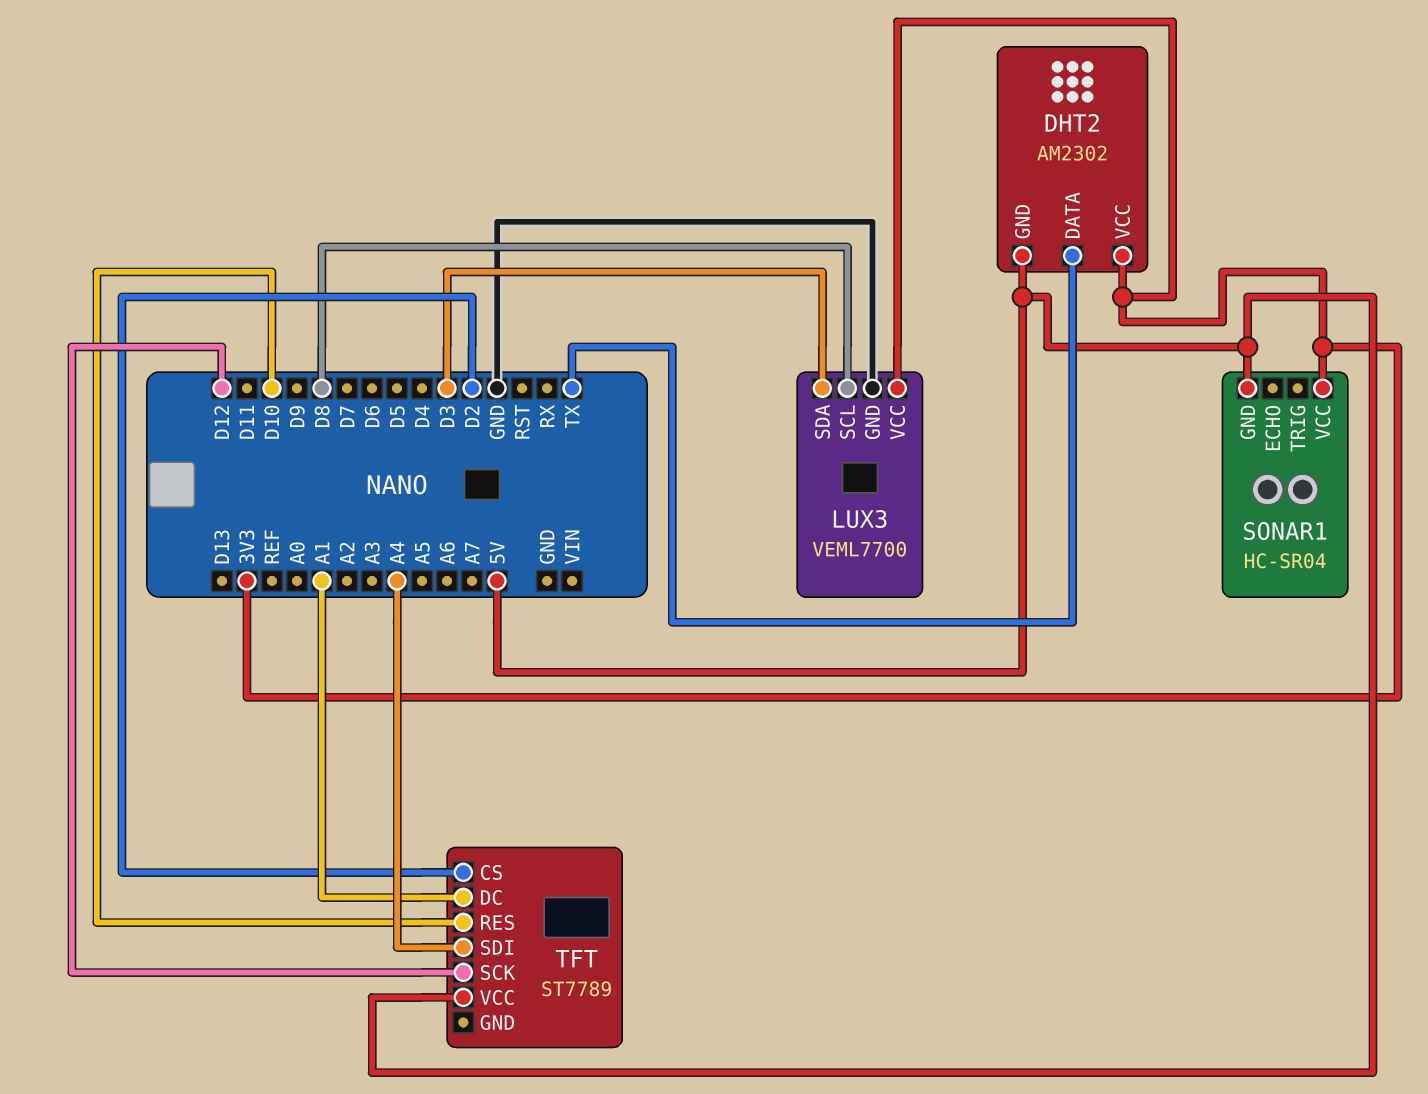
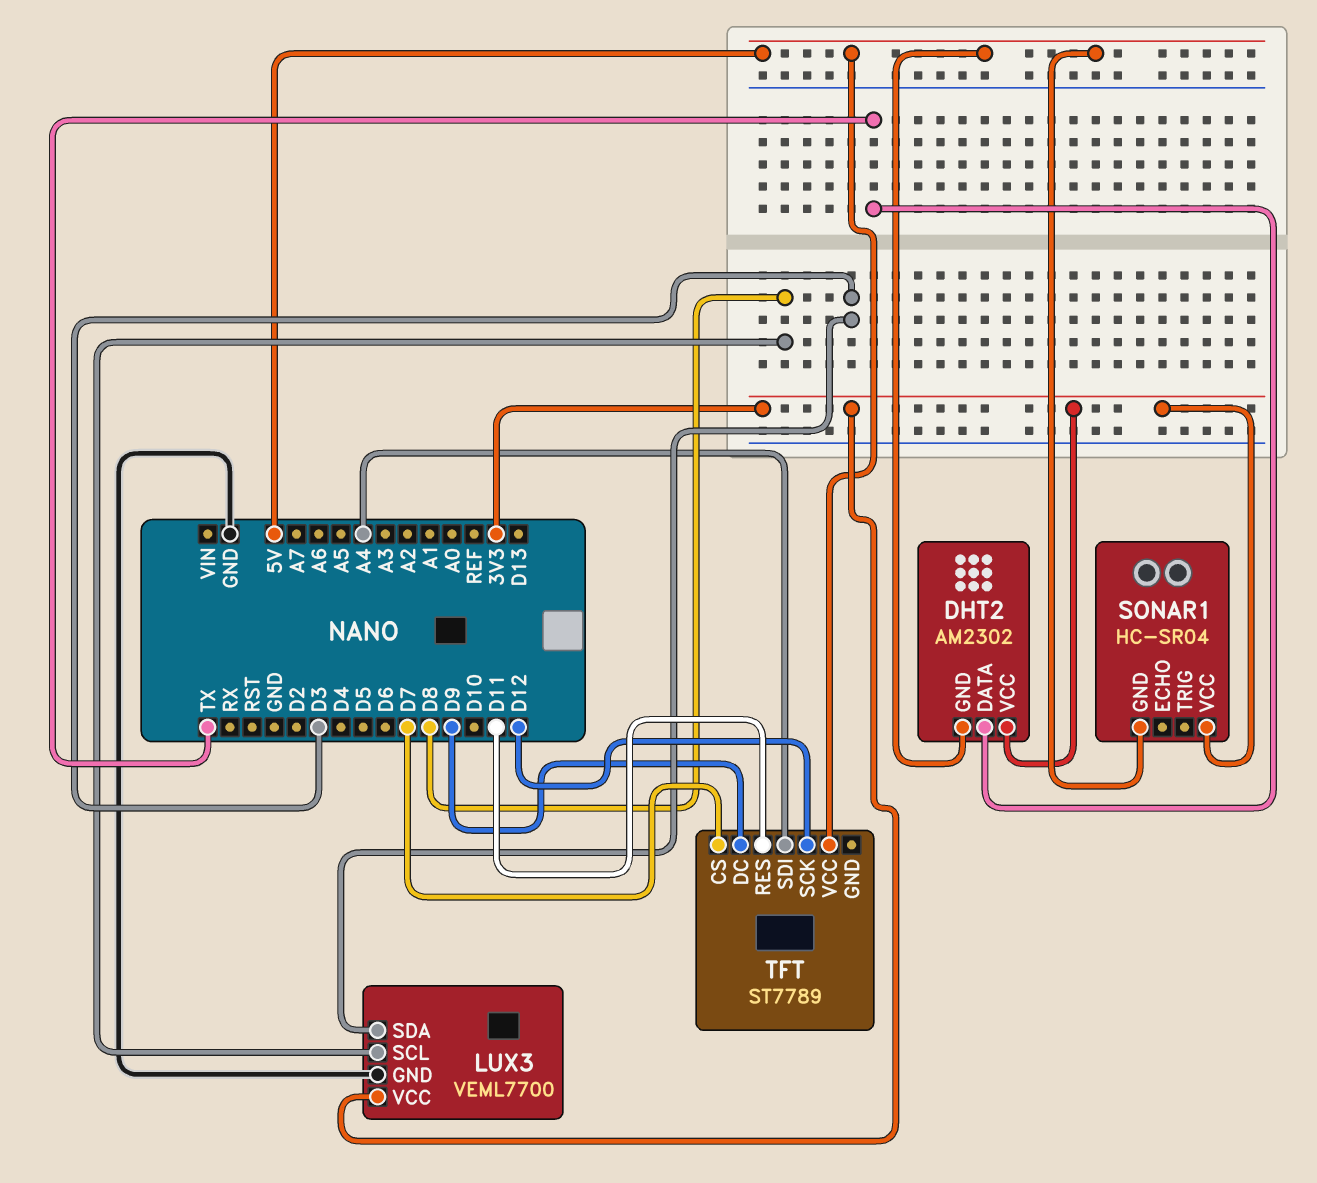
TFT pin CS: D2 -> D7
TFT pin DC: A1 -> D9
TFT pin RES: D10 -> D11

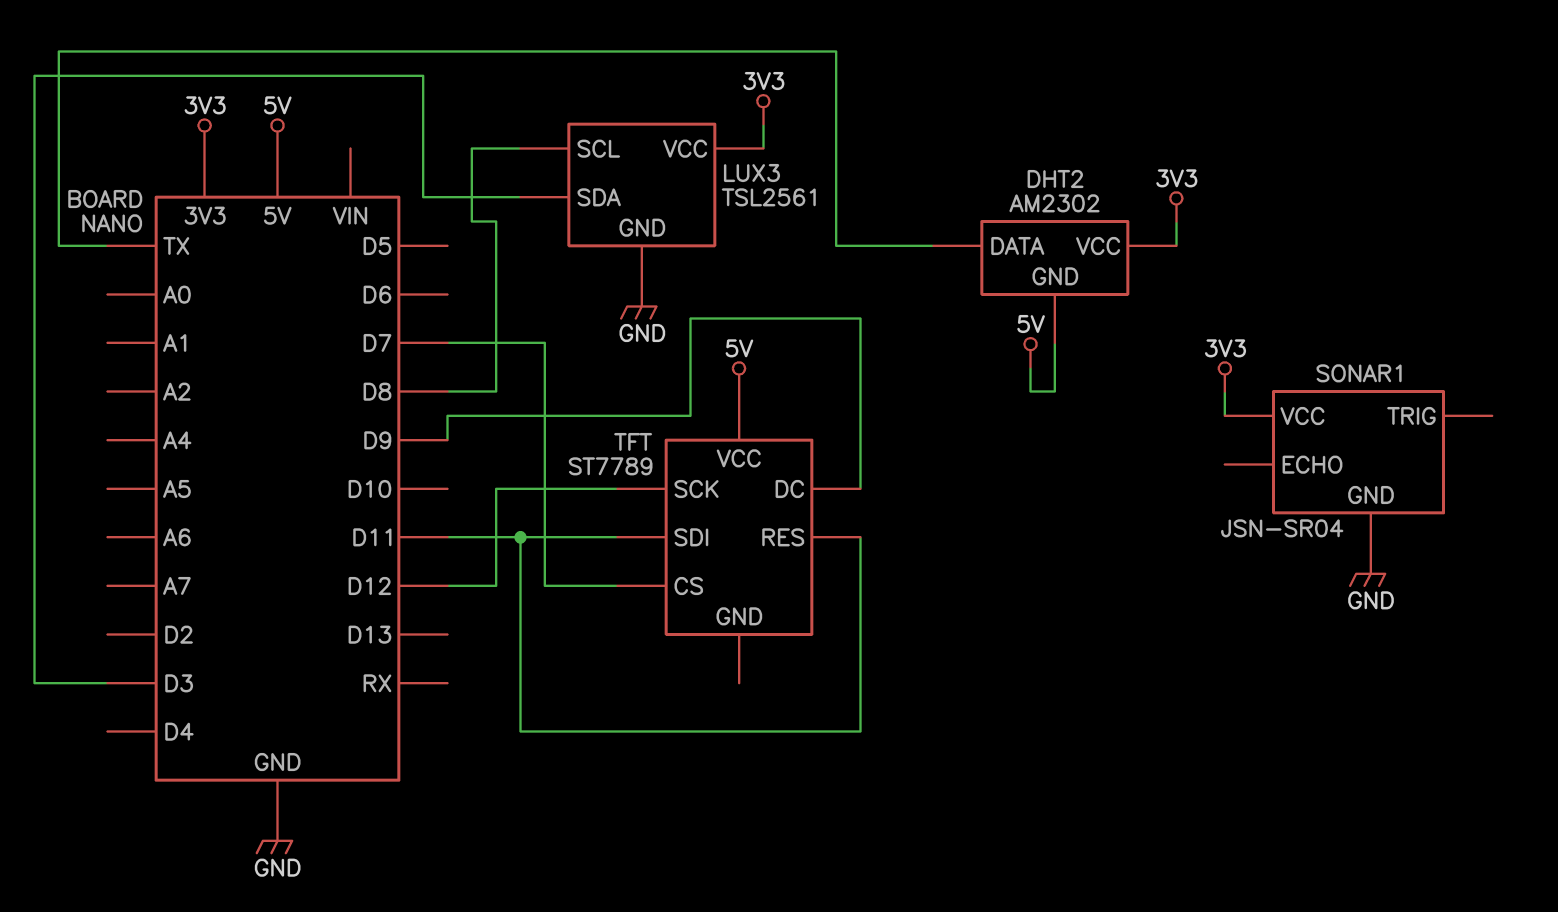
LUX3: VEML7700 -> TSL2561
SONAR1: HC-SR04 -> JSN-SR04
SONAR1 pin GND: 5V -> GND
TFT pin SDI: A4 -> D11

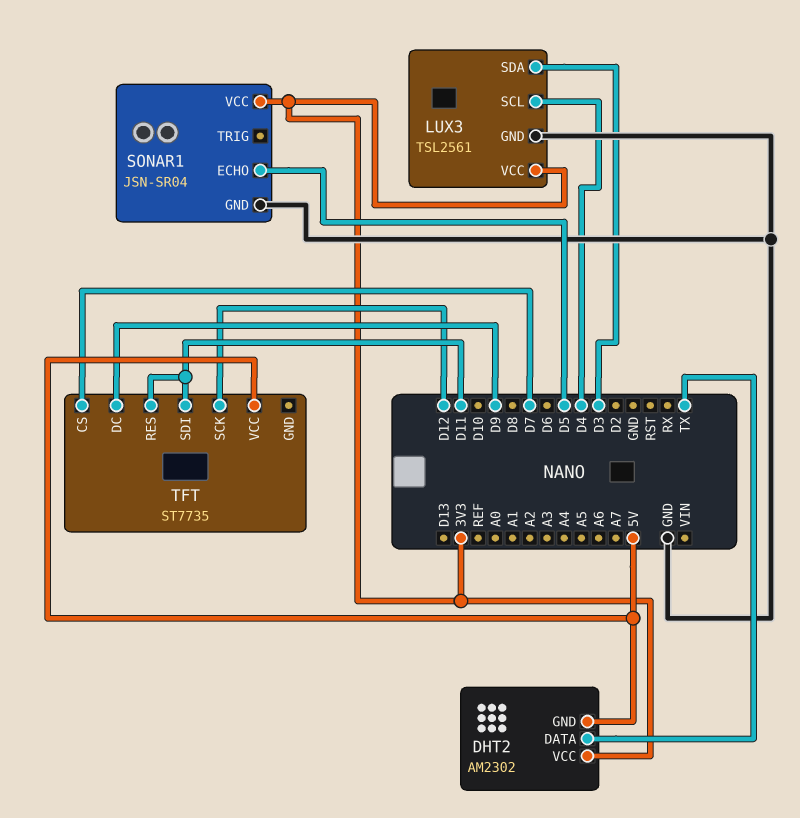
LUX3 pin SCL: D8 -> D4
SONAR1 pin ECHO: none -> D5
TFT: ST7789 -> ST7735

